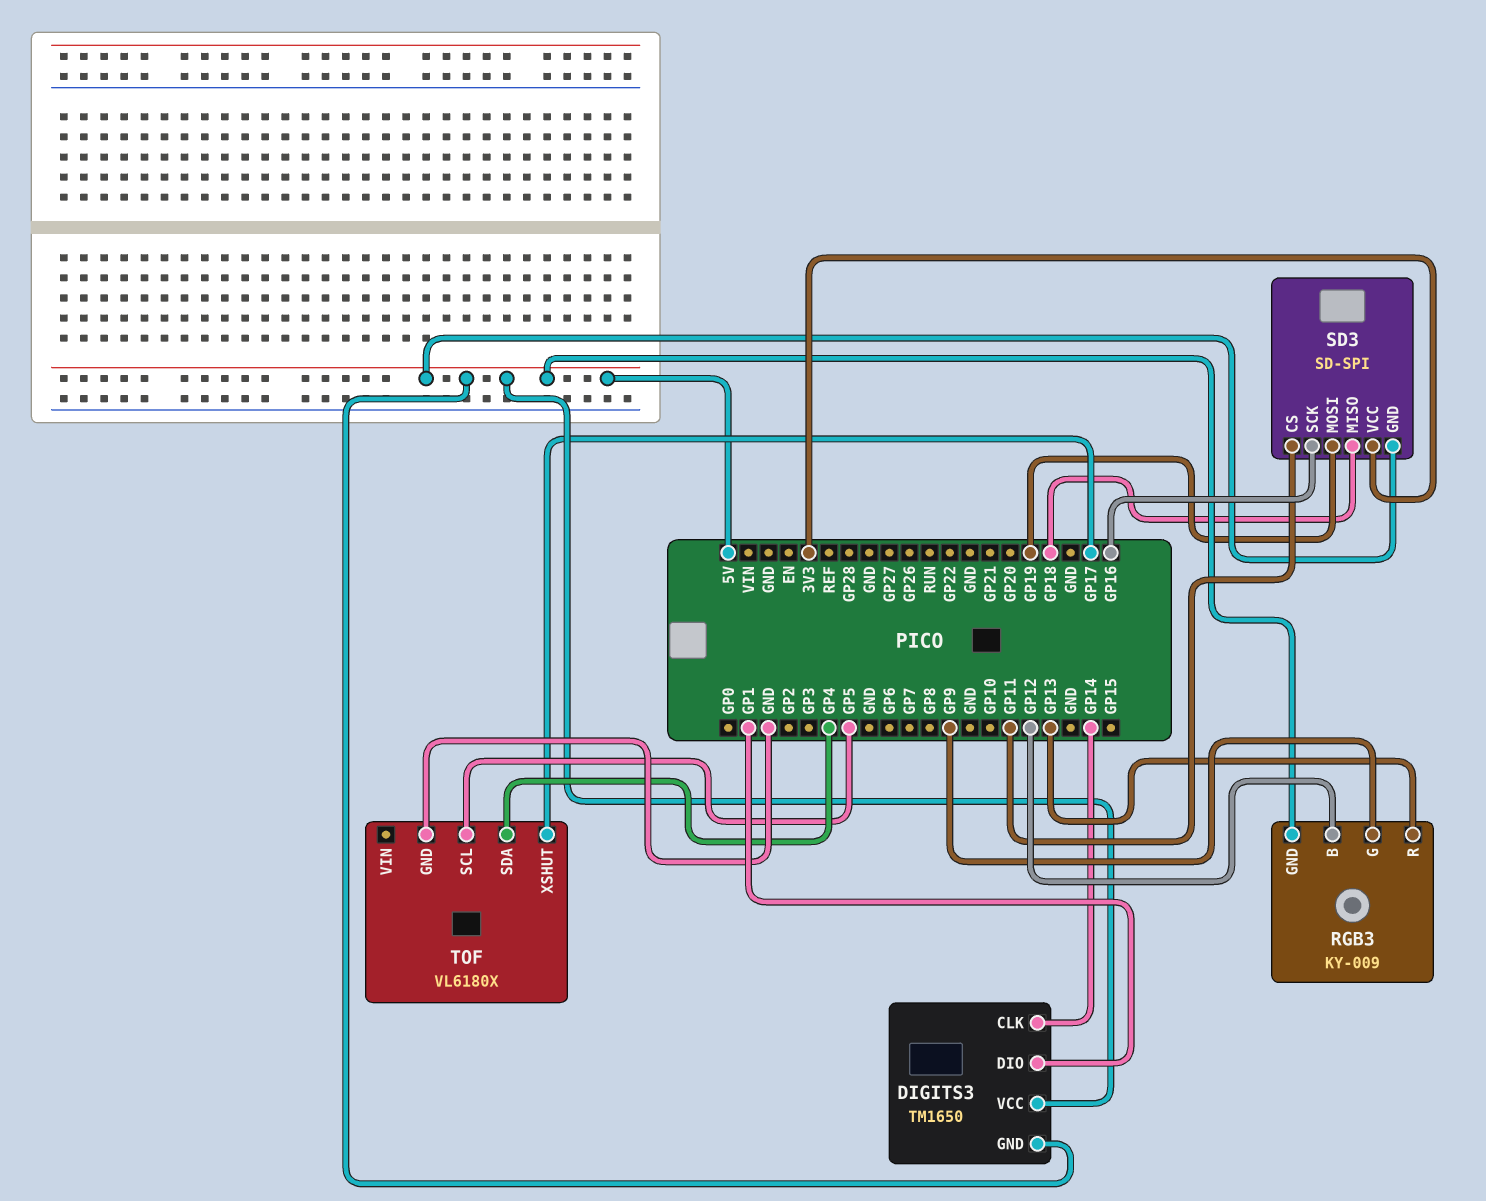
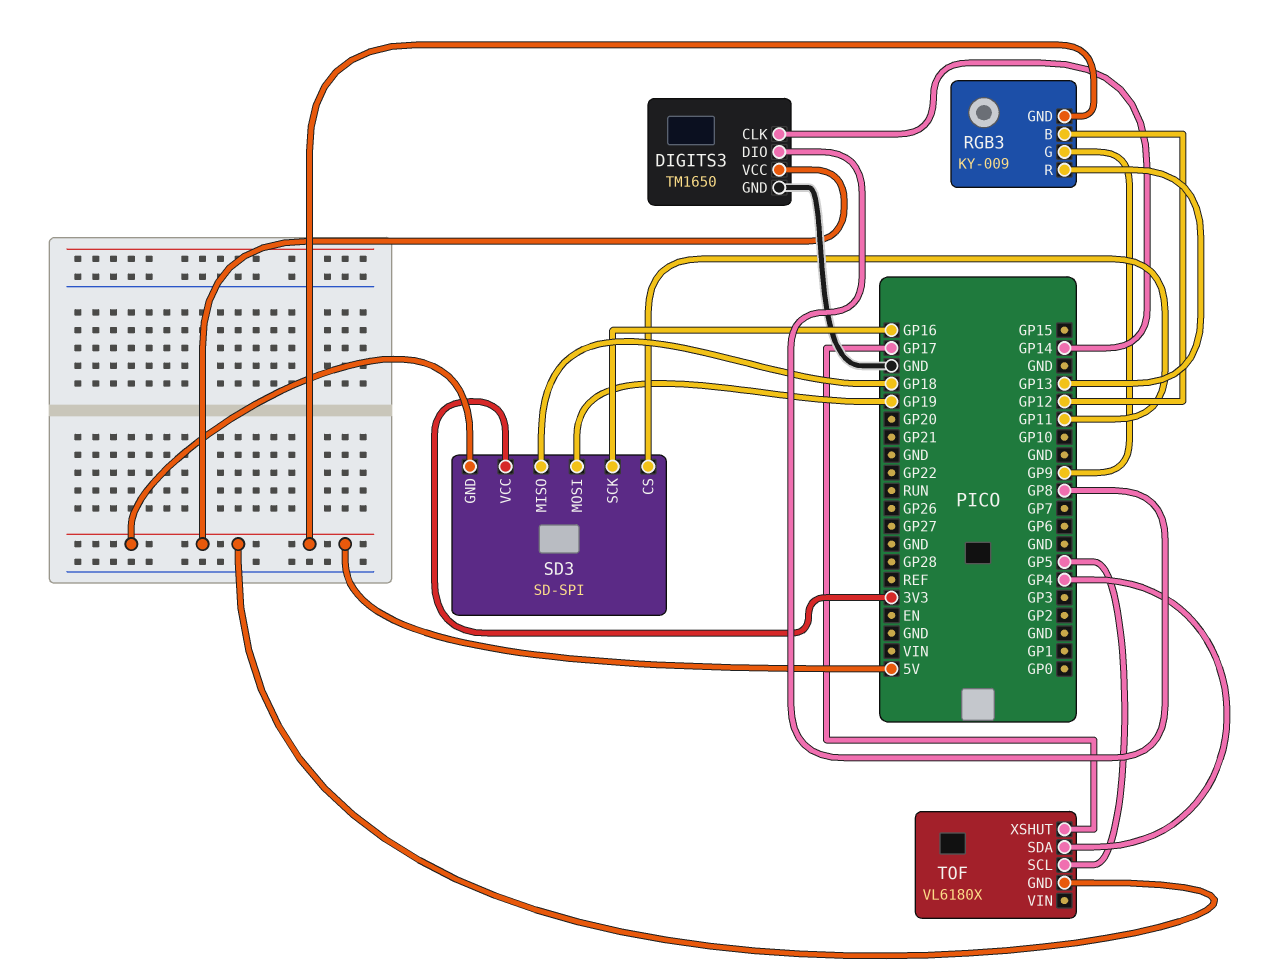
DIGITS3 pin DIO: GP1 -> GP8
DIGITS3 pin GND: 5V -> GND
TOF pin GND: GND -> 5V

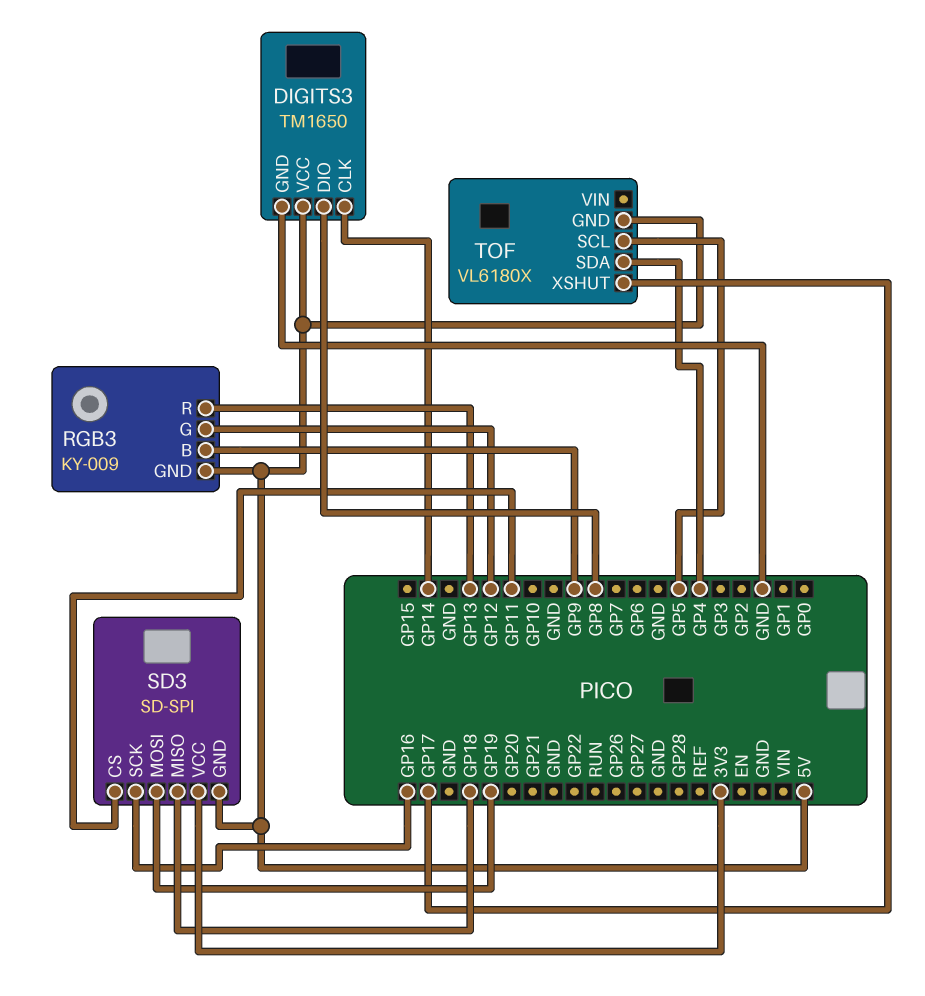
RGB3 pin B: GP12 -> GP9
RGB3 pin G: GP9 -> GP12

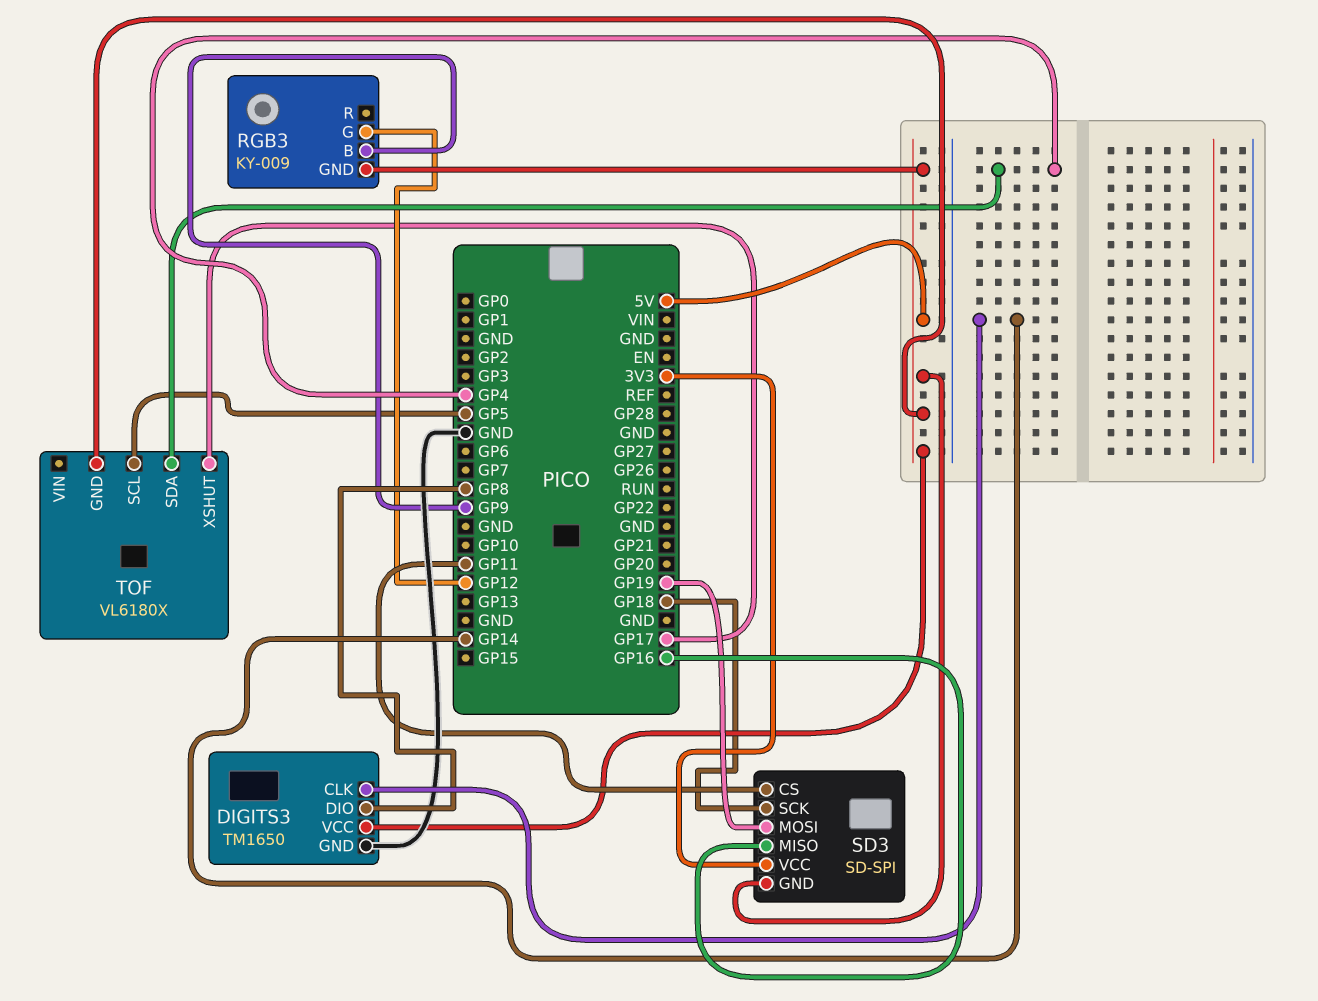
RGB3 pin R: GP13 -> none
SD3 pin MISO: GP18 -> GP16
SD3 pin SCK: GP16 -> GP18

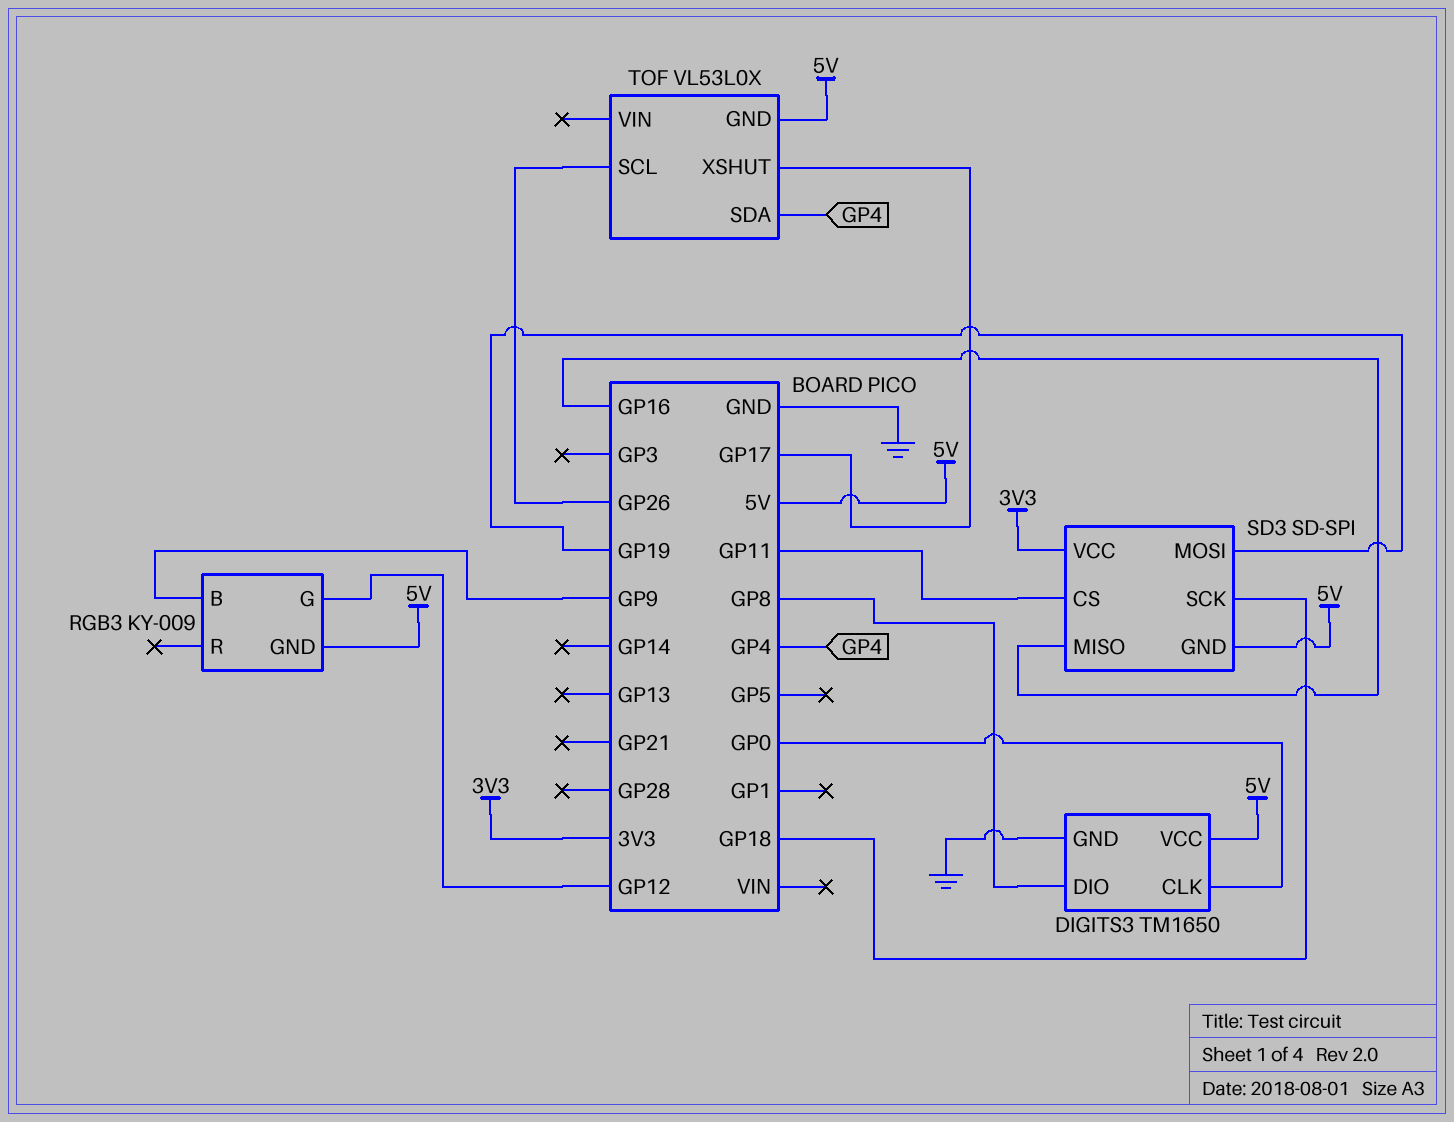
DIGITS3 pin CLK: GP14 -> GP0
TOF: VL6180X -> VL53L0X
TOF pin SCL: GP5 -> GP26

